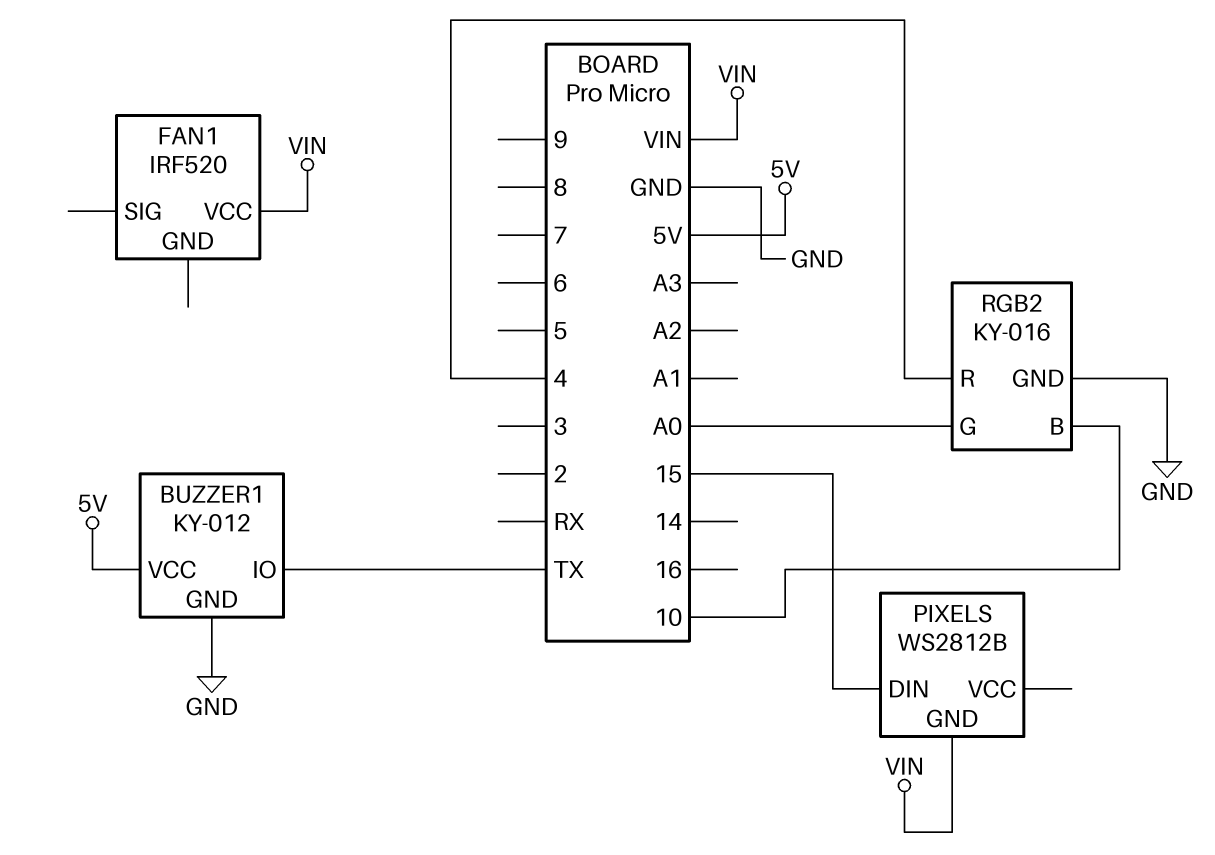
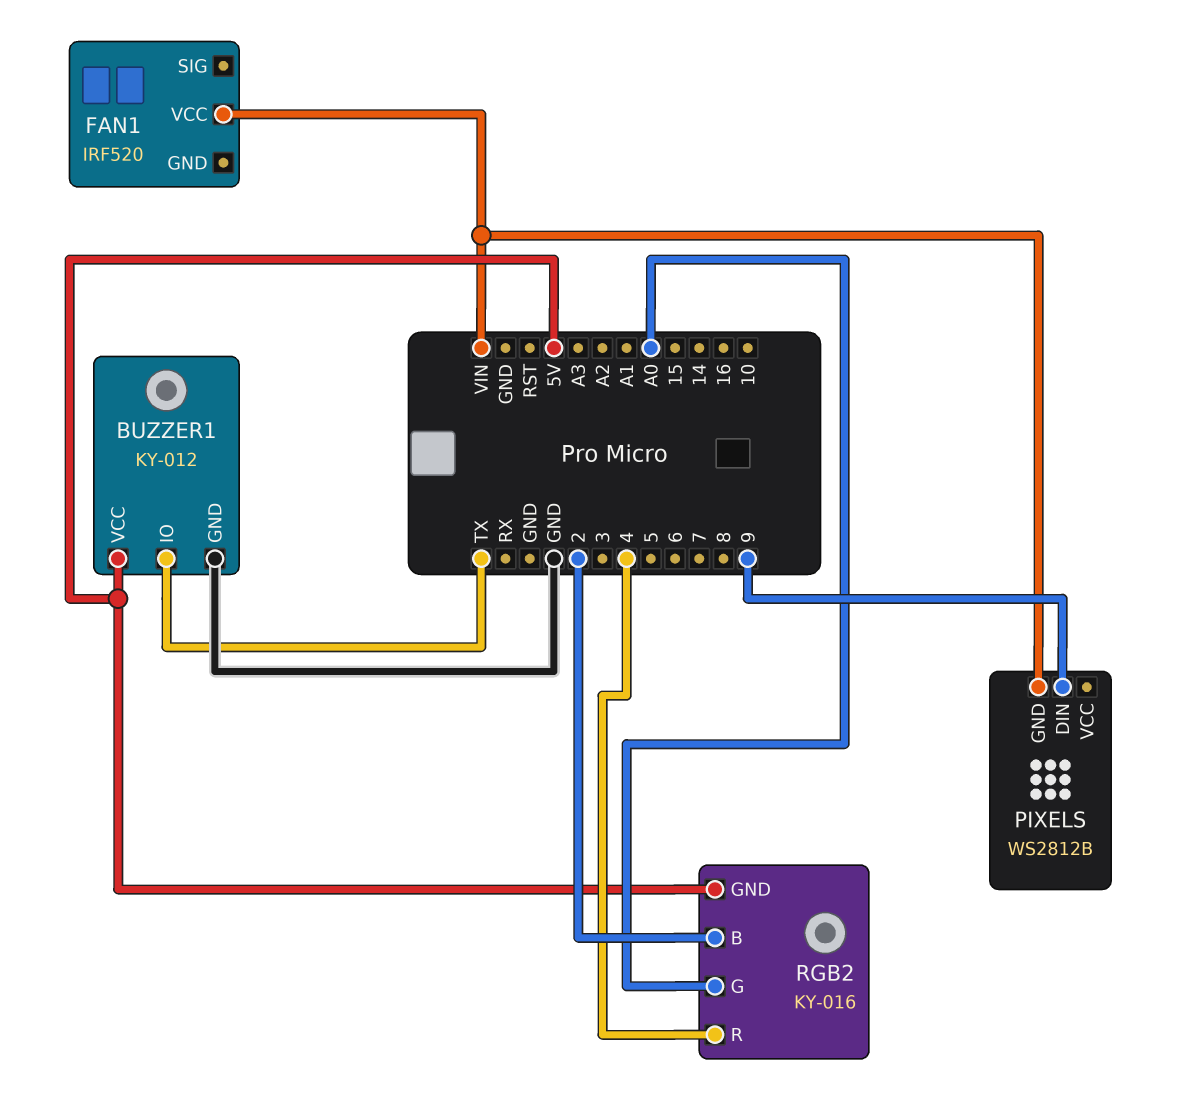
PIXELS pin DIN: 15 -> 9
RGB2 pin B: 10 -> 2
RGB2 pin GND: GND -> 5V

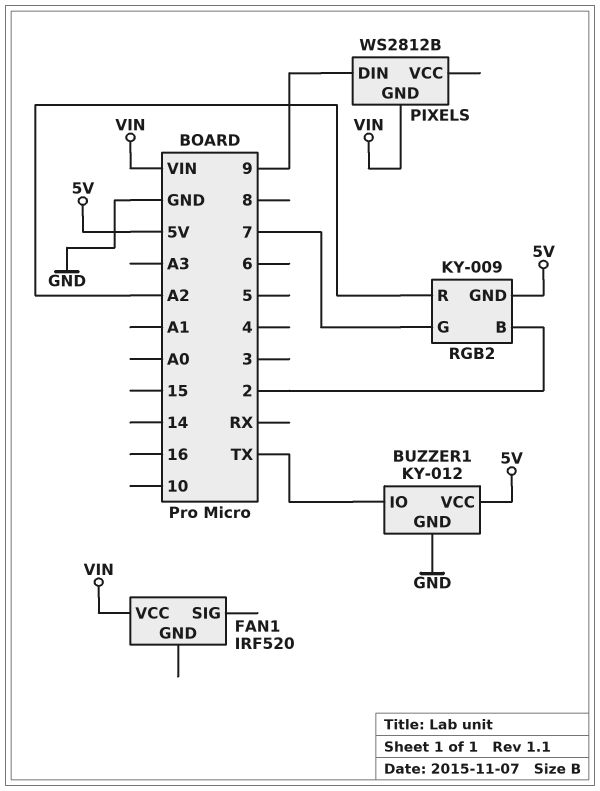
RGB2: KY-016 -> KY-009
RGB2 pin G: A0 -> 7
RGB2 pin R: 4 -> A2

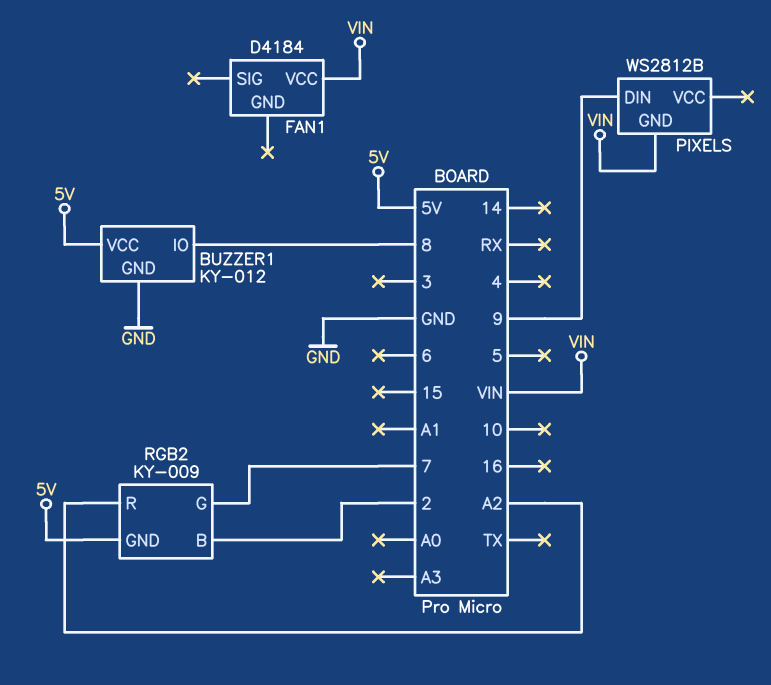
BUZZER1 pin IO: TX -> 8
FAN1: IRF520 -> D4184

